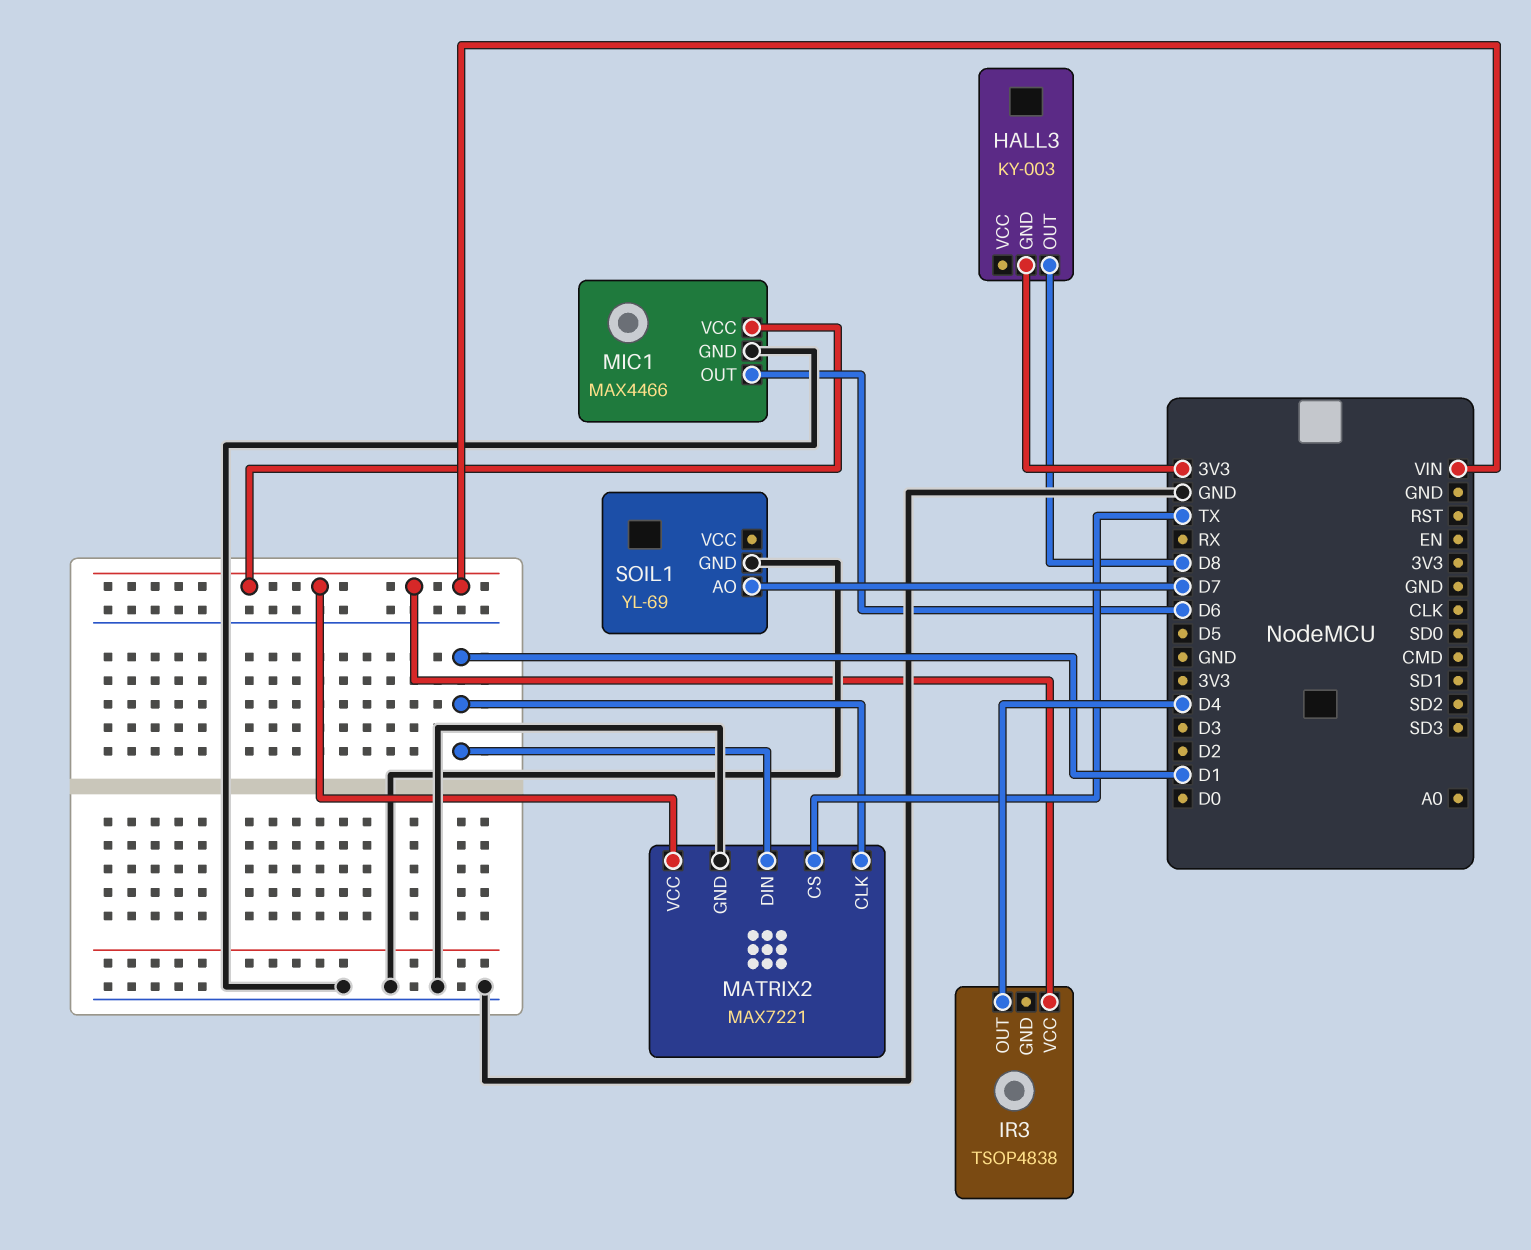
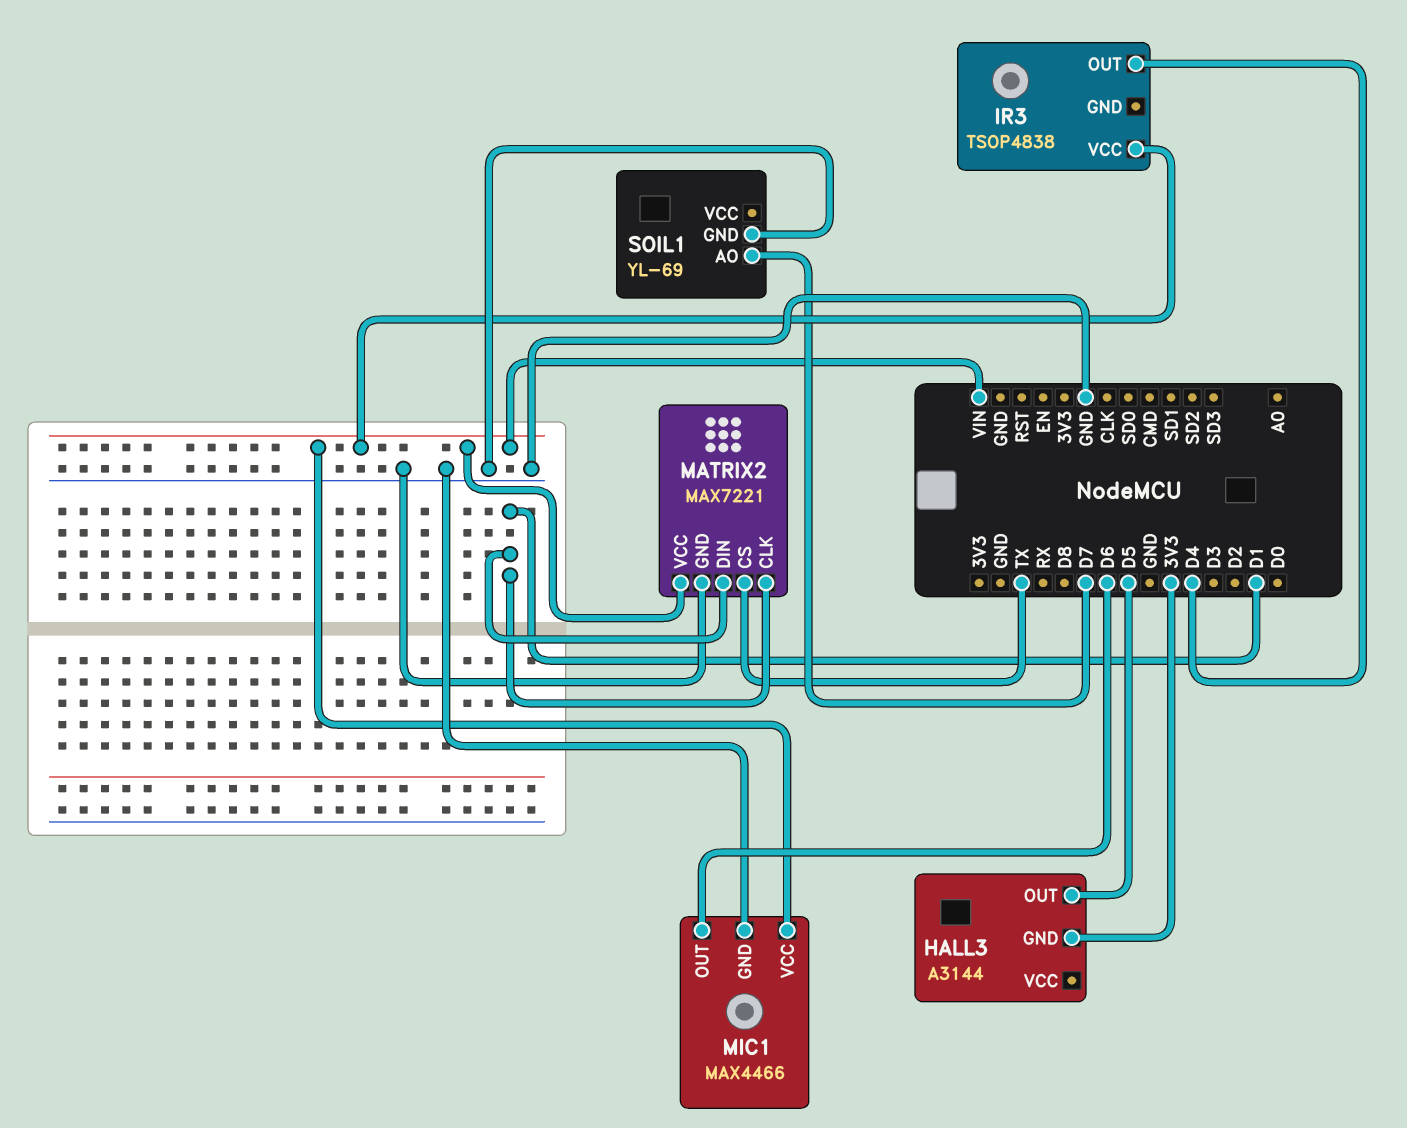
HALL3: KY-003 -> A3144
HALL3 pin OUT: D8 -> D5

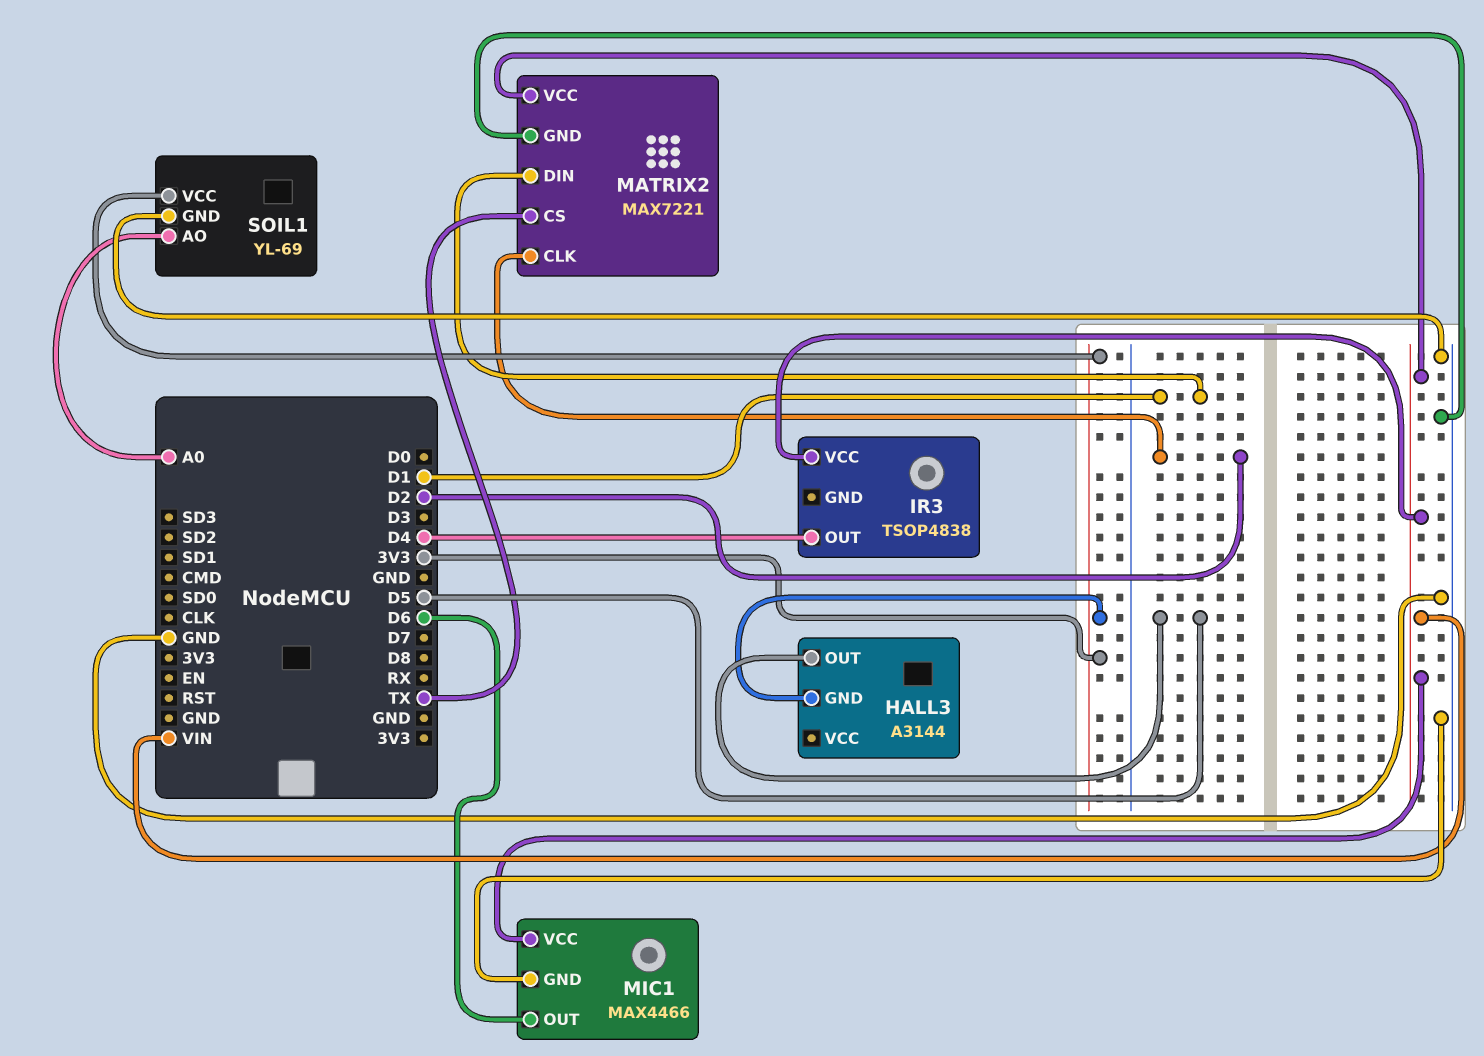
MATRIX2 pin CLK: D1 -> D2
SOIL1 pin AO: D7 -> A0
SOIL1 pin VCC: none -> 3V3

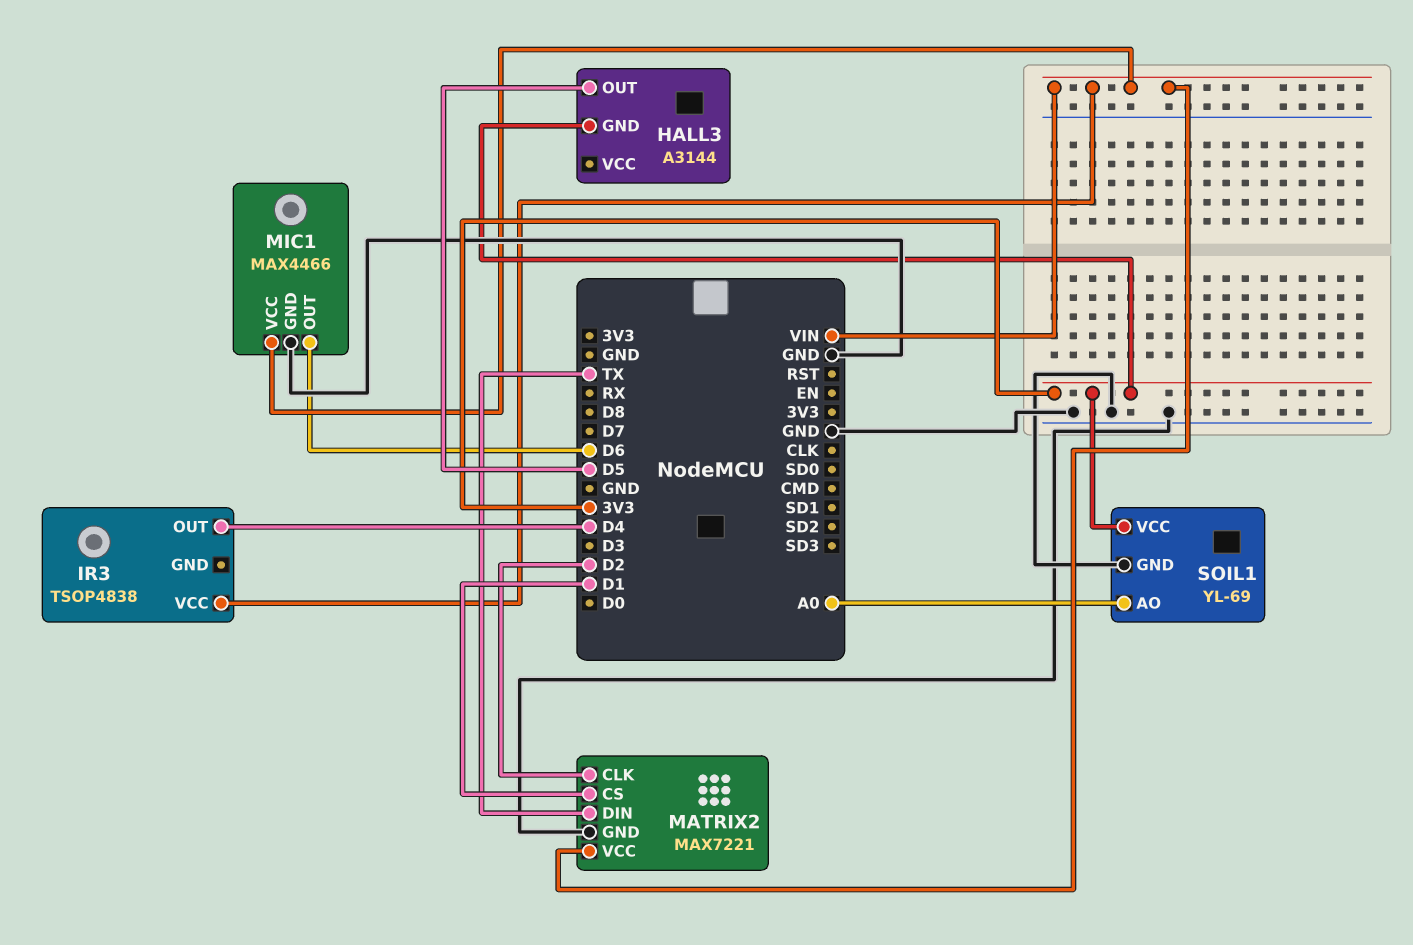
MATRIX2 pin CS: TX -> D1
MATRIX2 pin DIN: D1 -> TX

